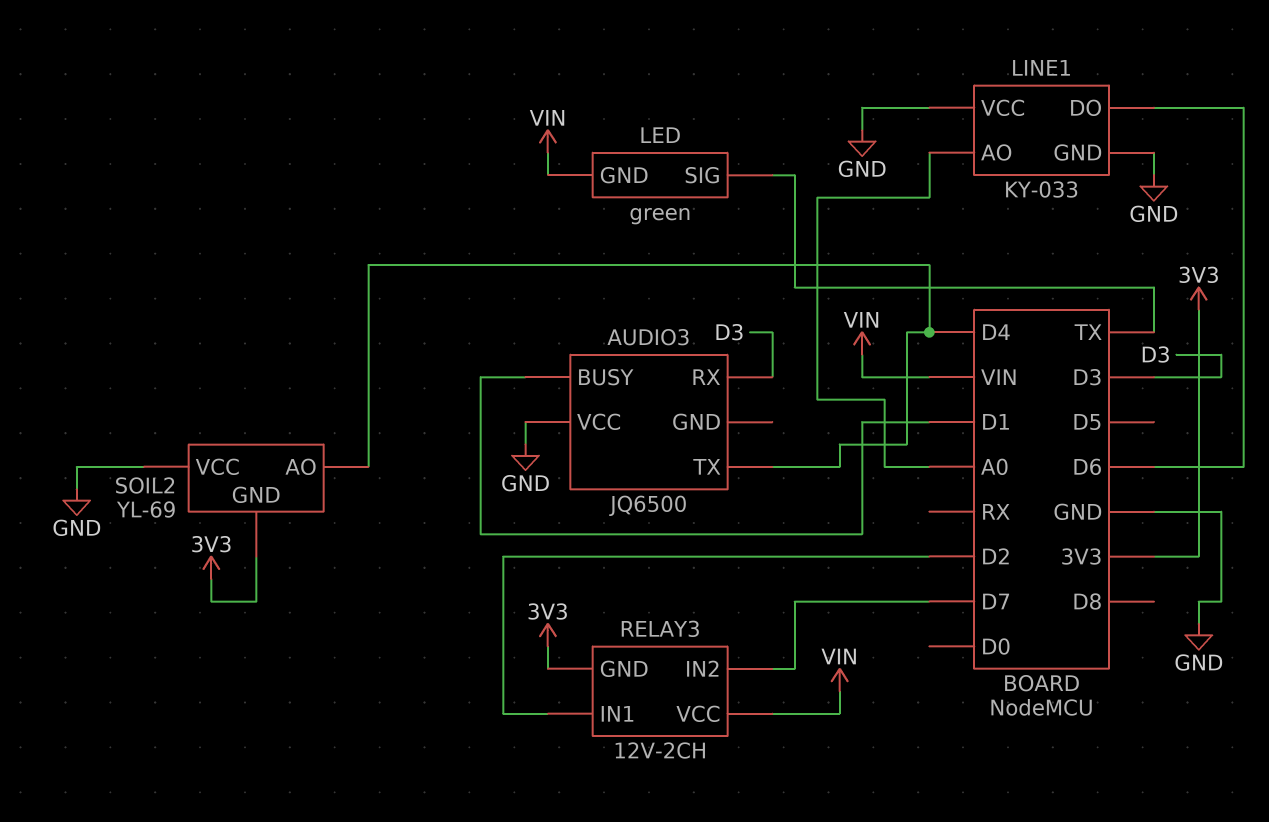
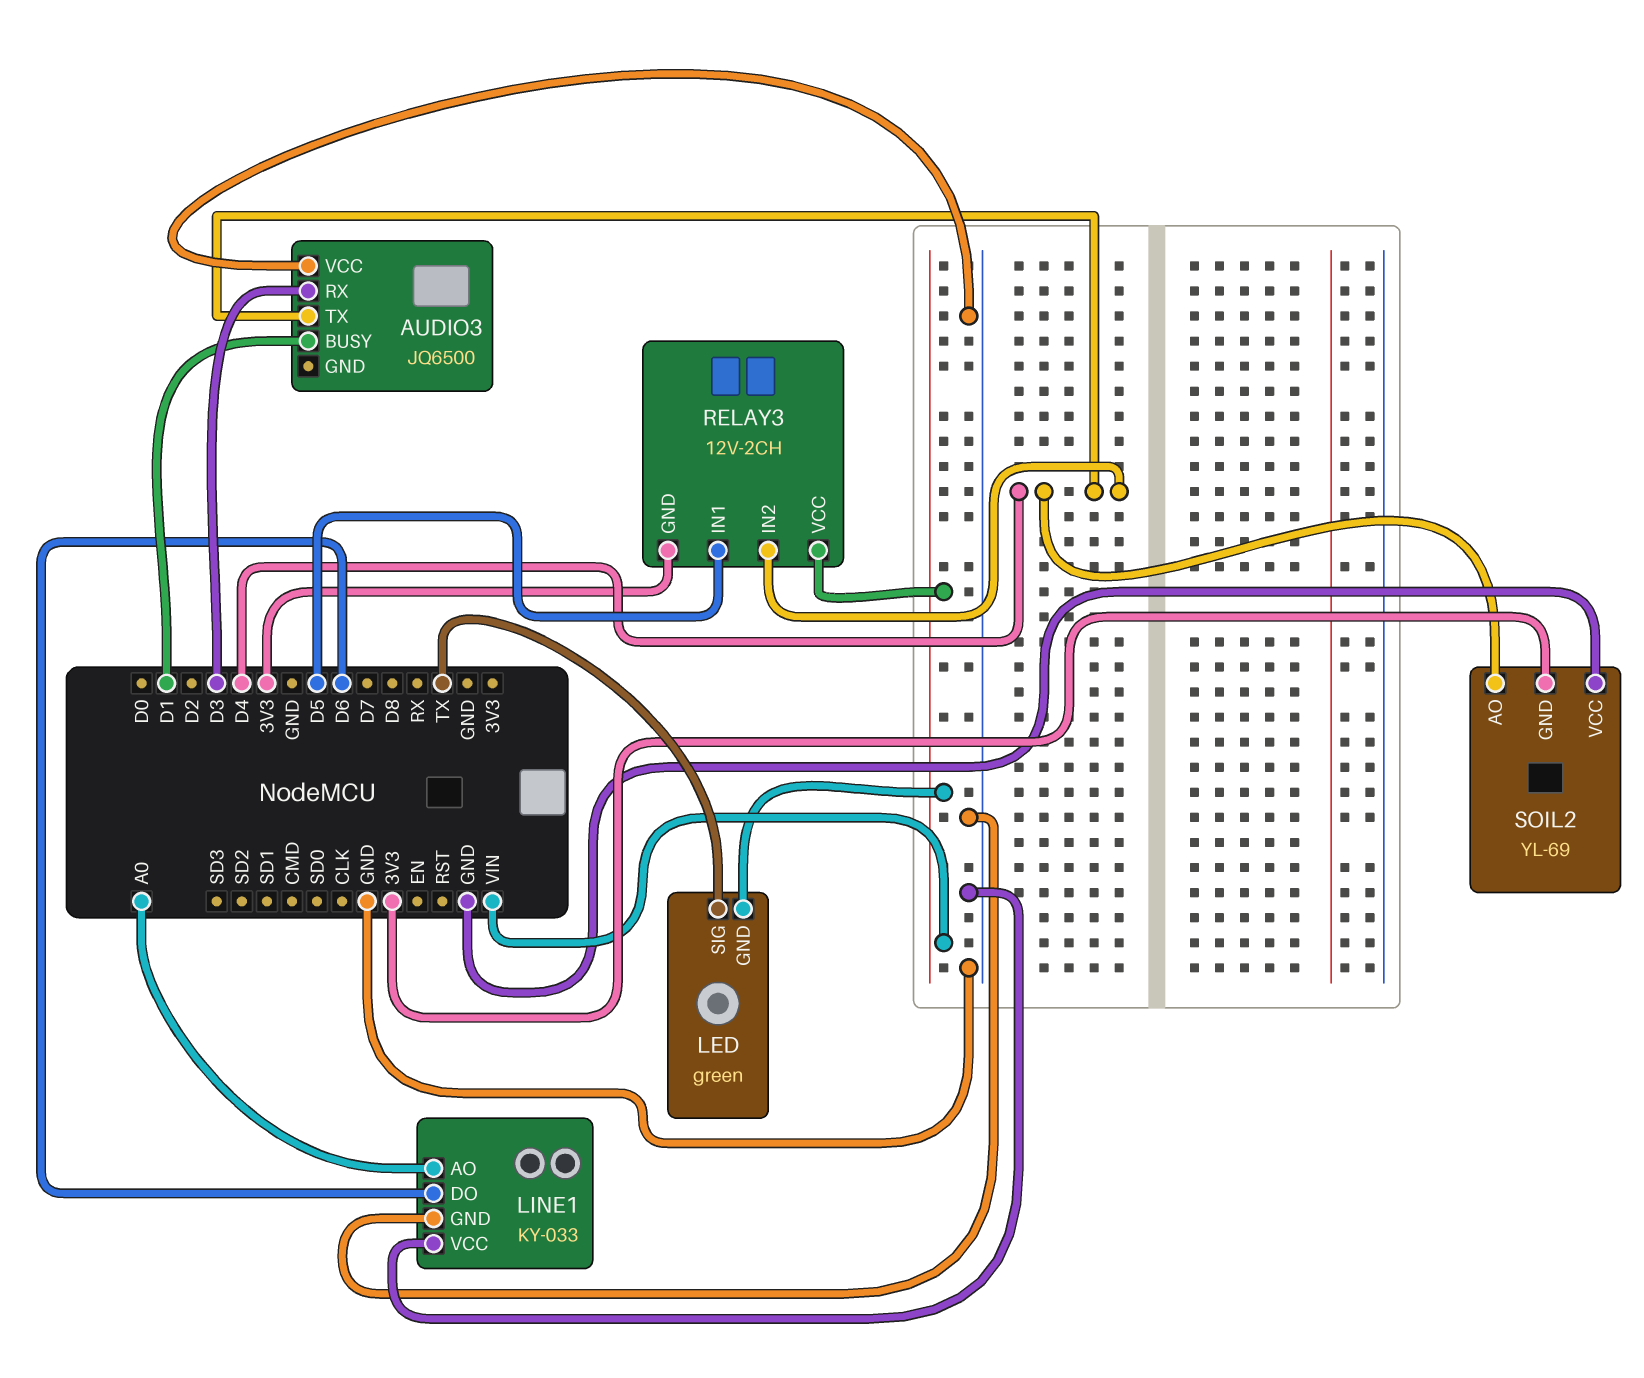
RELAY3 pin IN1: D2 -> D5
RELAY3 pin IN2: D7 -> D4

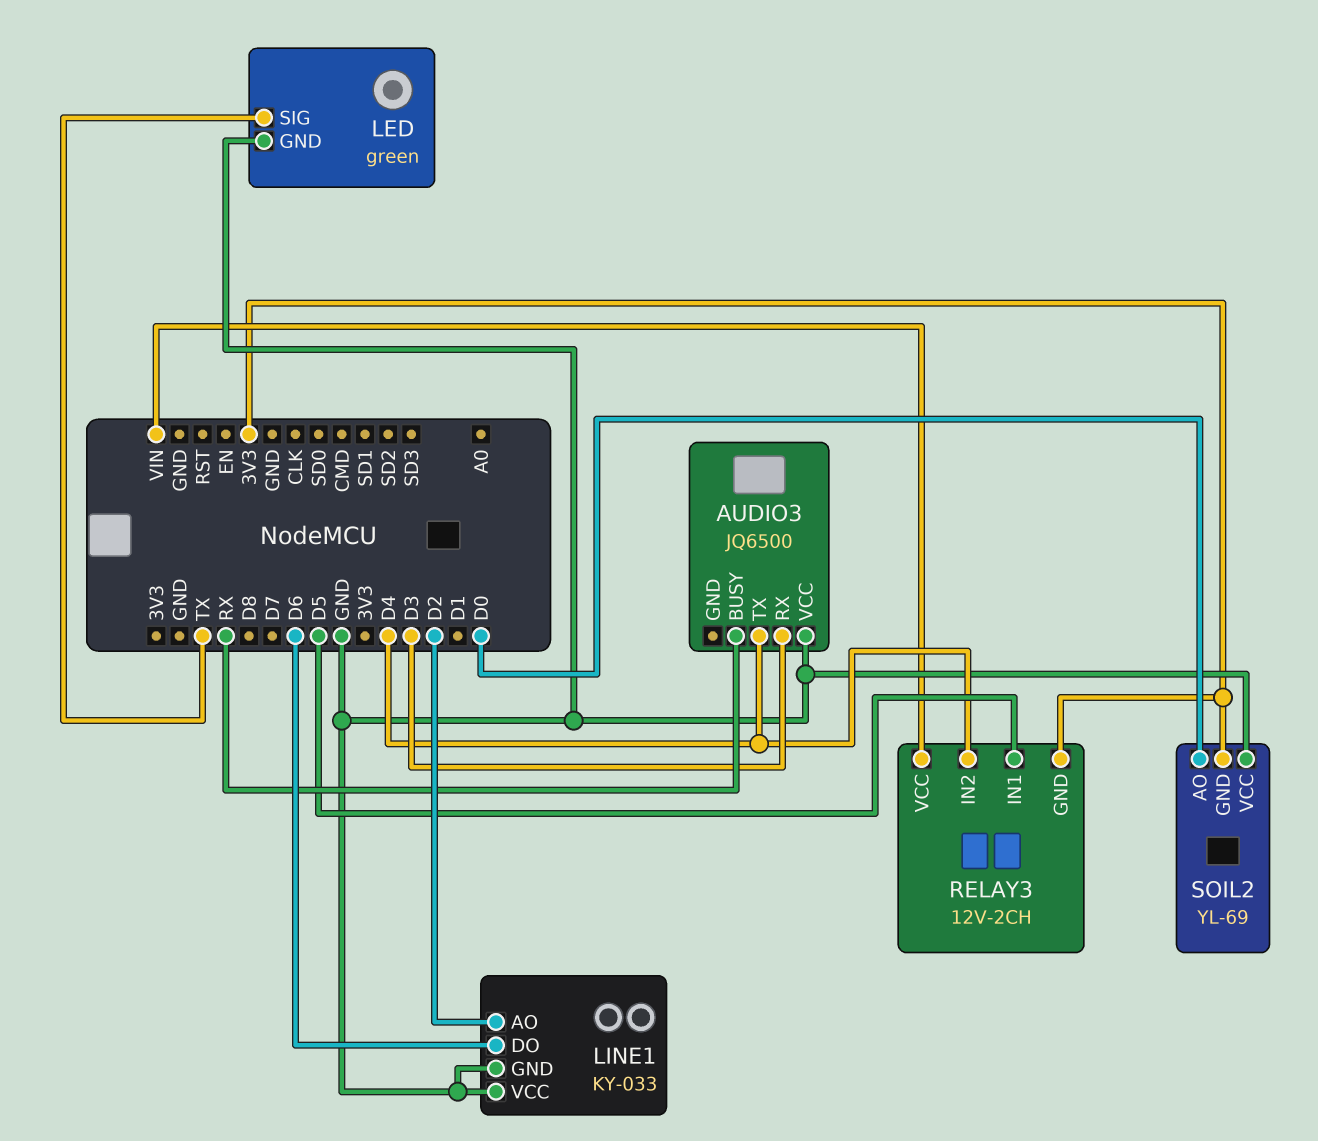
AUDIO3 pin BUSY: D1 -> RX
LED pin GND: VIN -> GND
LINE1 pin AO: A0 -> D2
SOIL2 pin AO: D4 -> D0

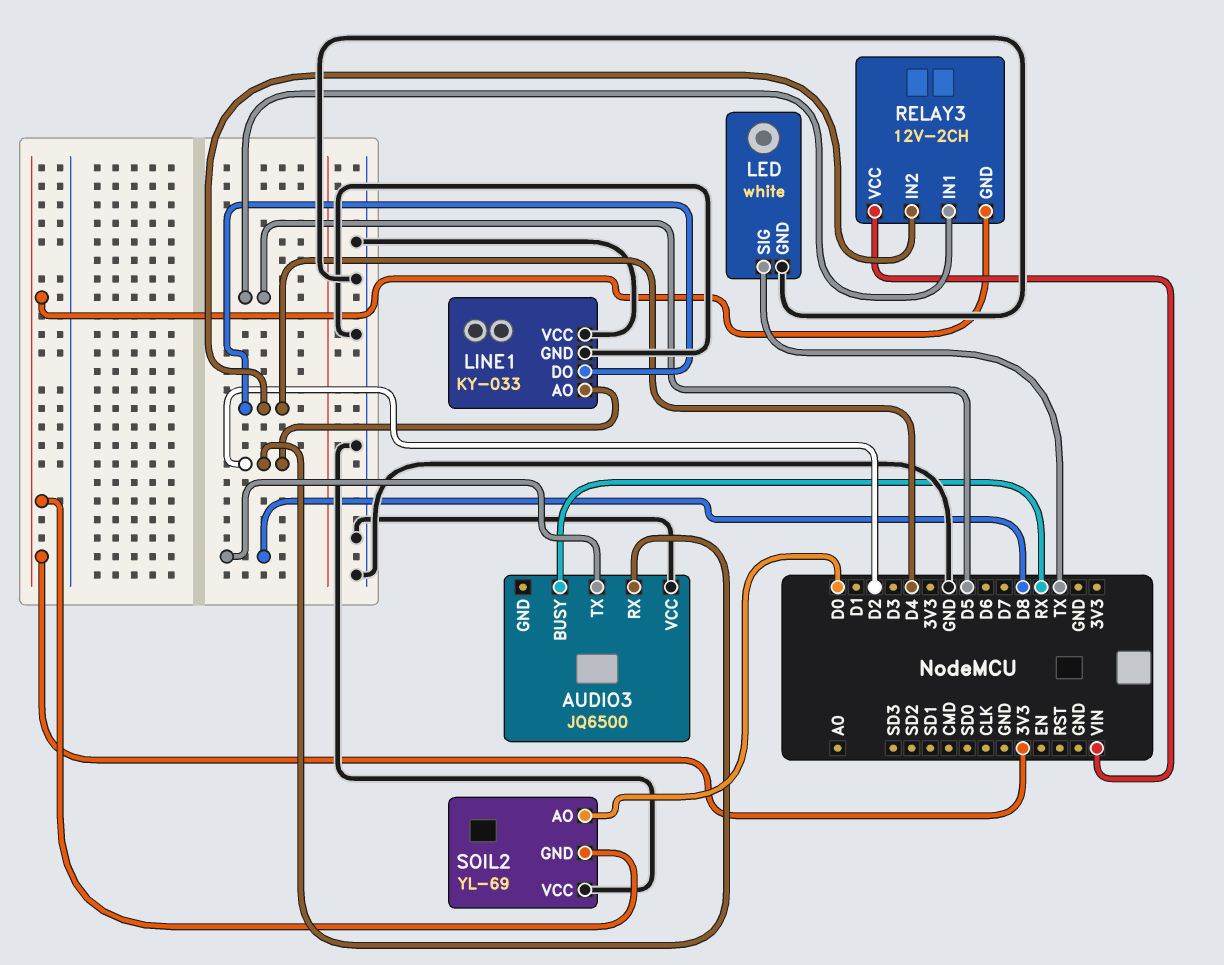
AUDIO3 pin RX: D3 -> D2
AUDIO3 pin TX: D4 -> D8
LED: green -> white
LINE1 pin DO: D6 -> D4

